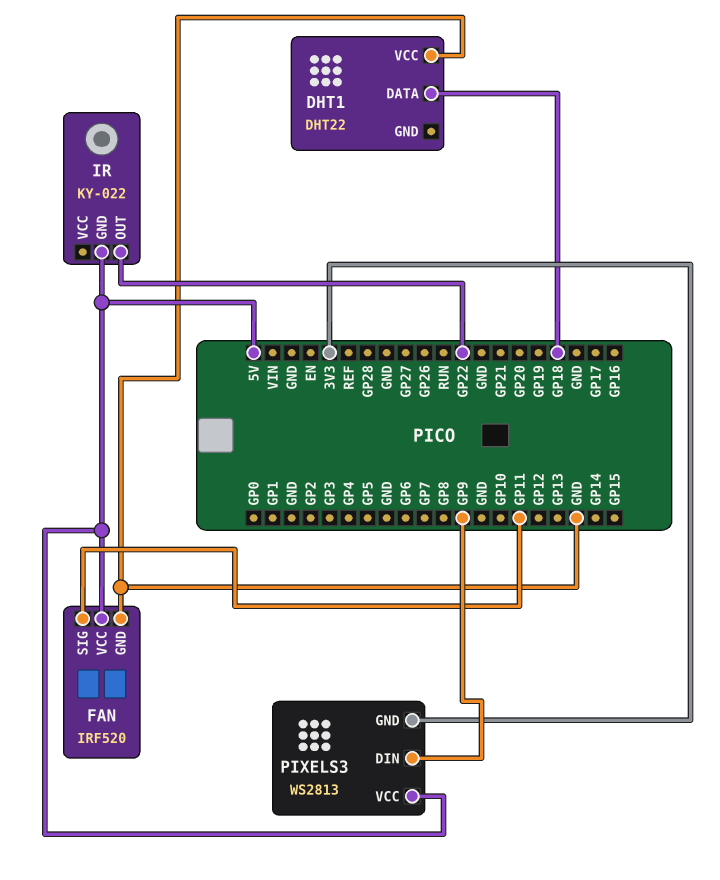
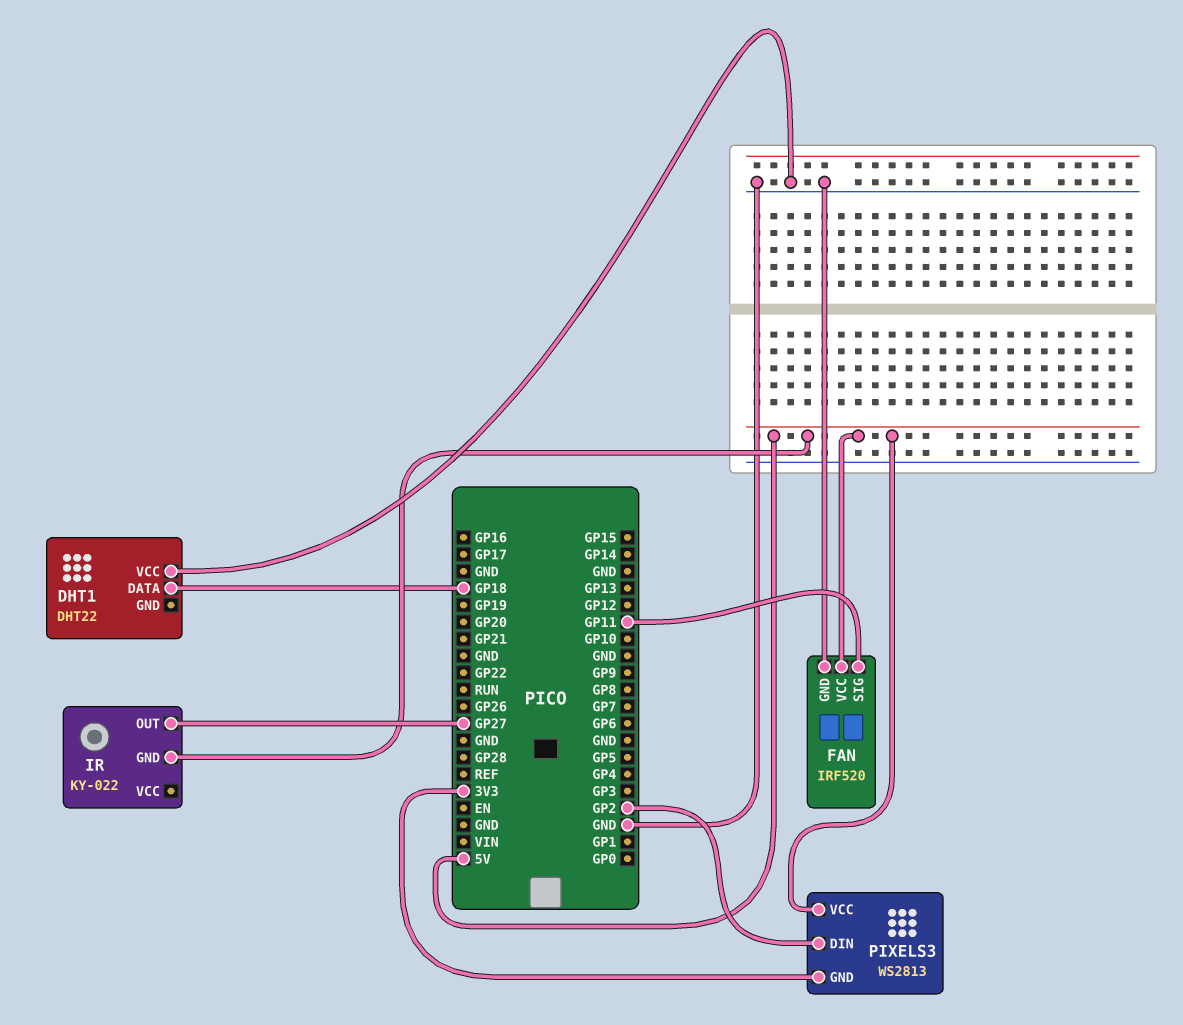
IR pin OUT: GP22 -> GP27
PIXELS3 pin DIN: GP9 -> GP2

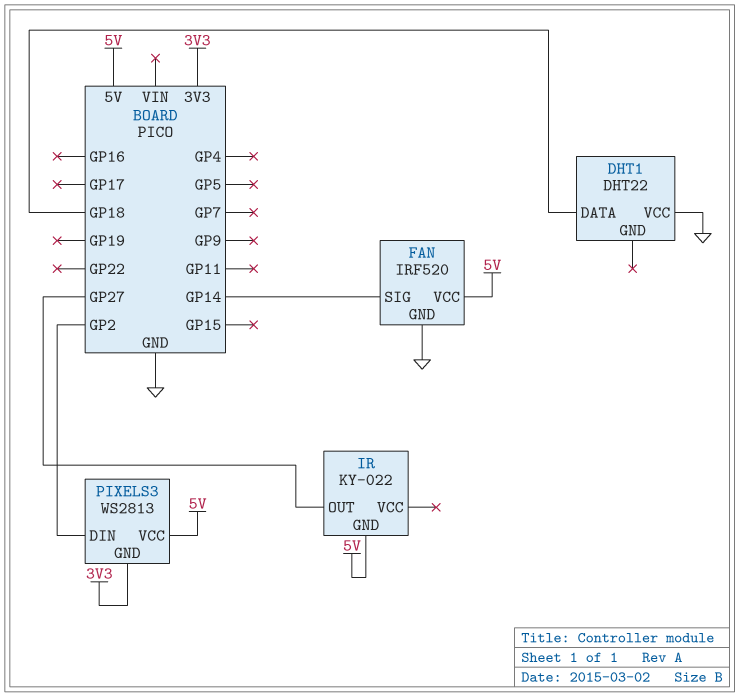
FAN pin SIG: GP11 -> GP14

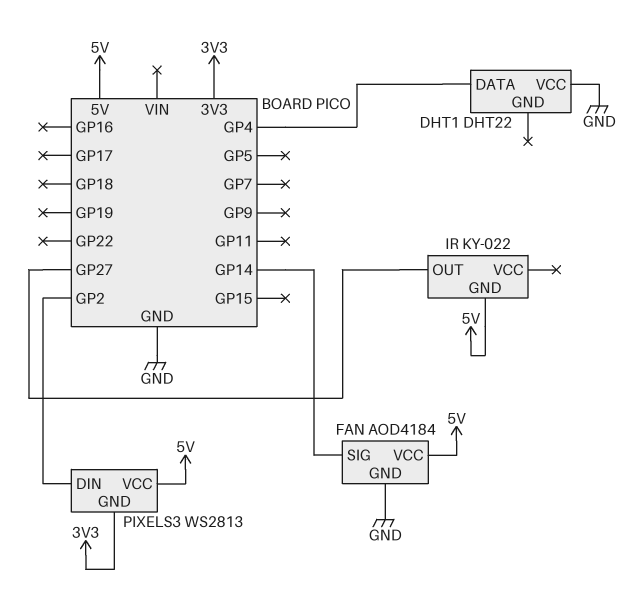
DHT1 pin DATA: GP18 -> GP4
FAN: IRF520 -> AOD4184

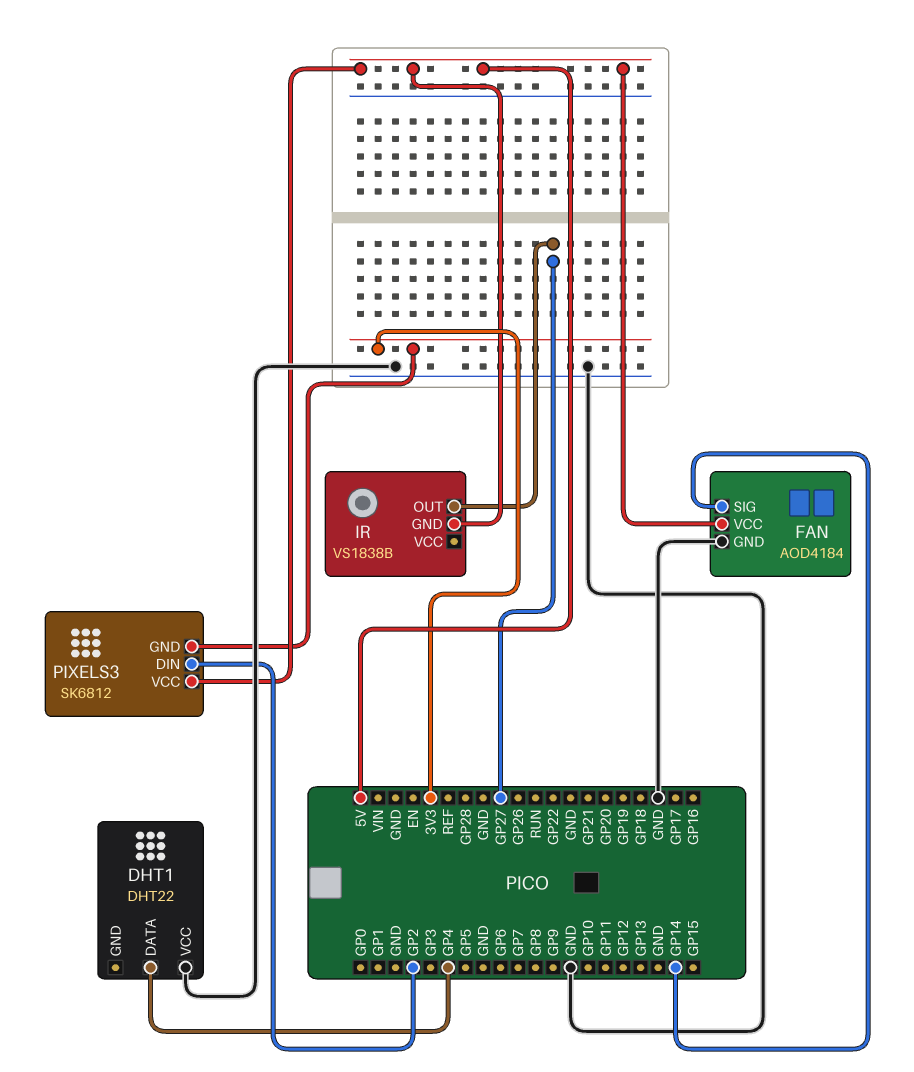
IR: KY-022 -> VS1838B
PIXELS3: WS2813 -> SK6812

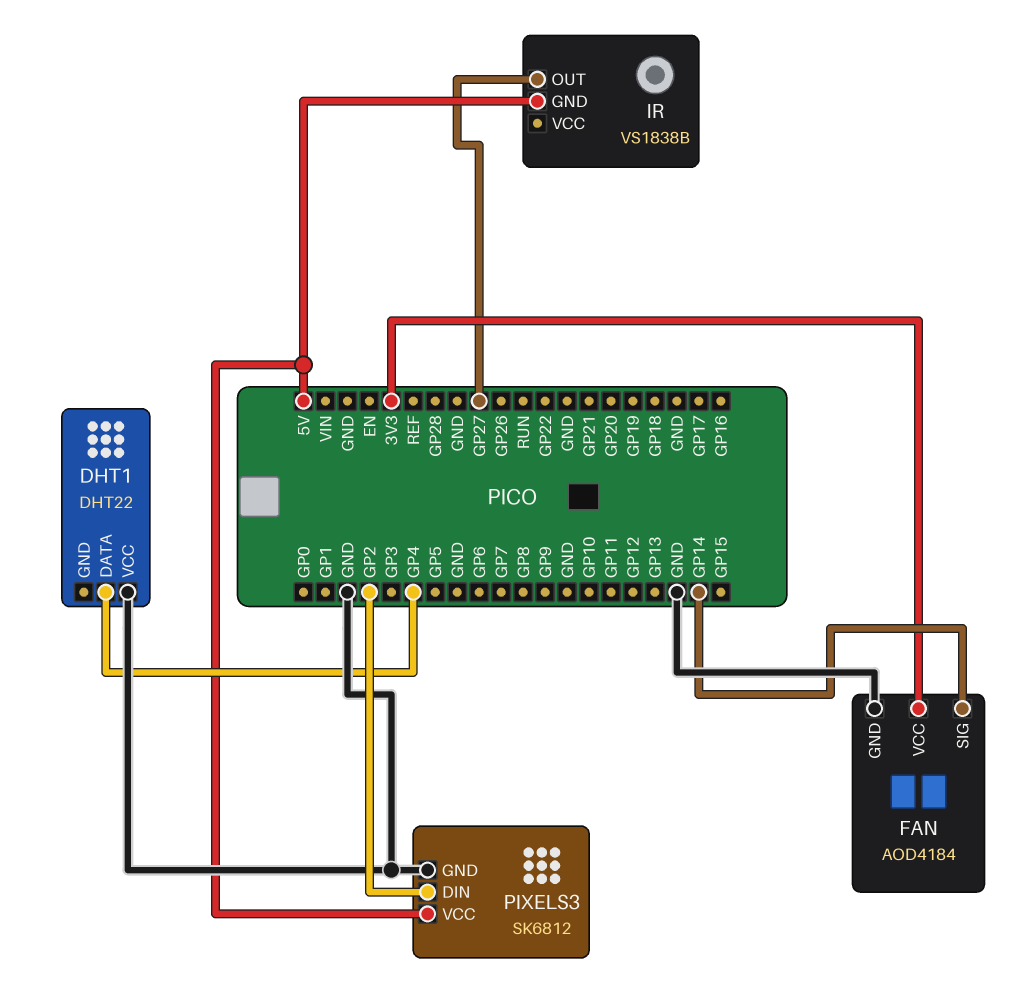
FAN pin VCC: 5V -> 3V3
PIXELS3 pin GND: 3V3 -> GND

